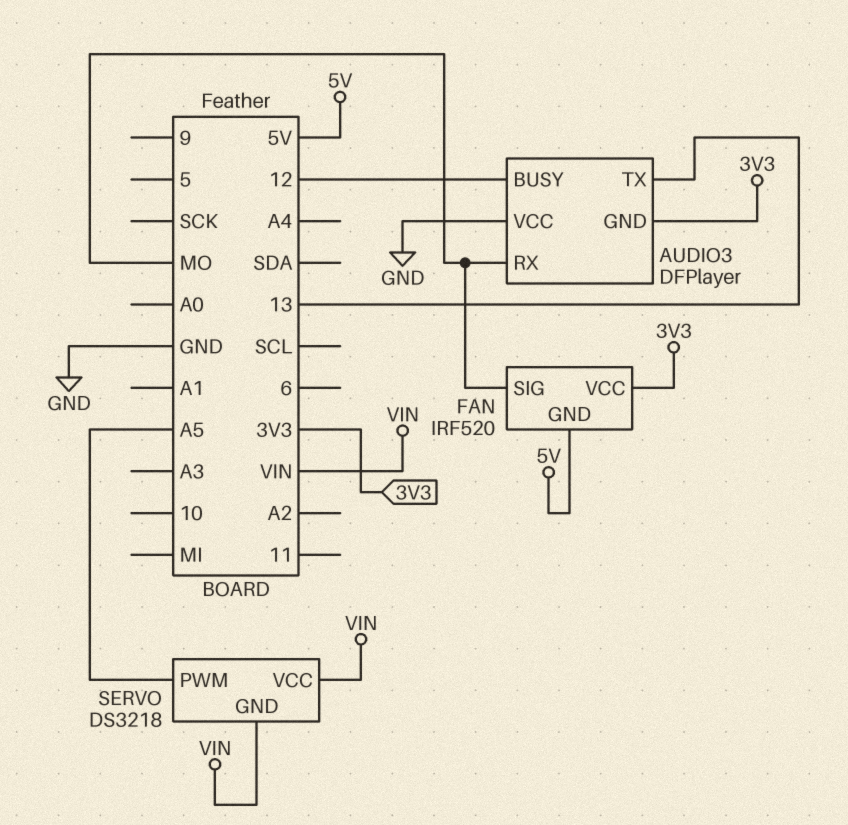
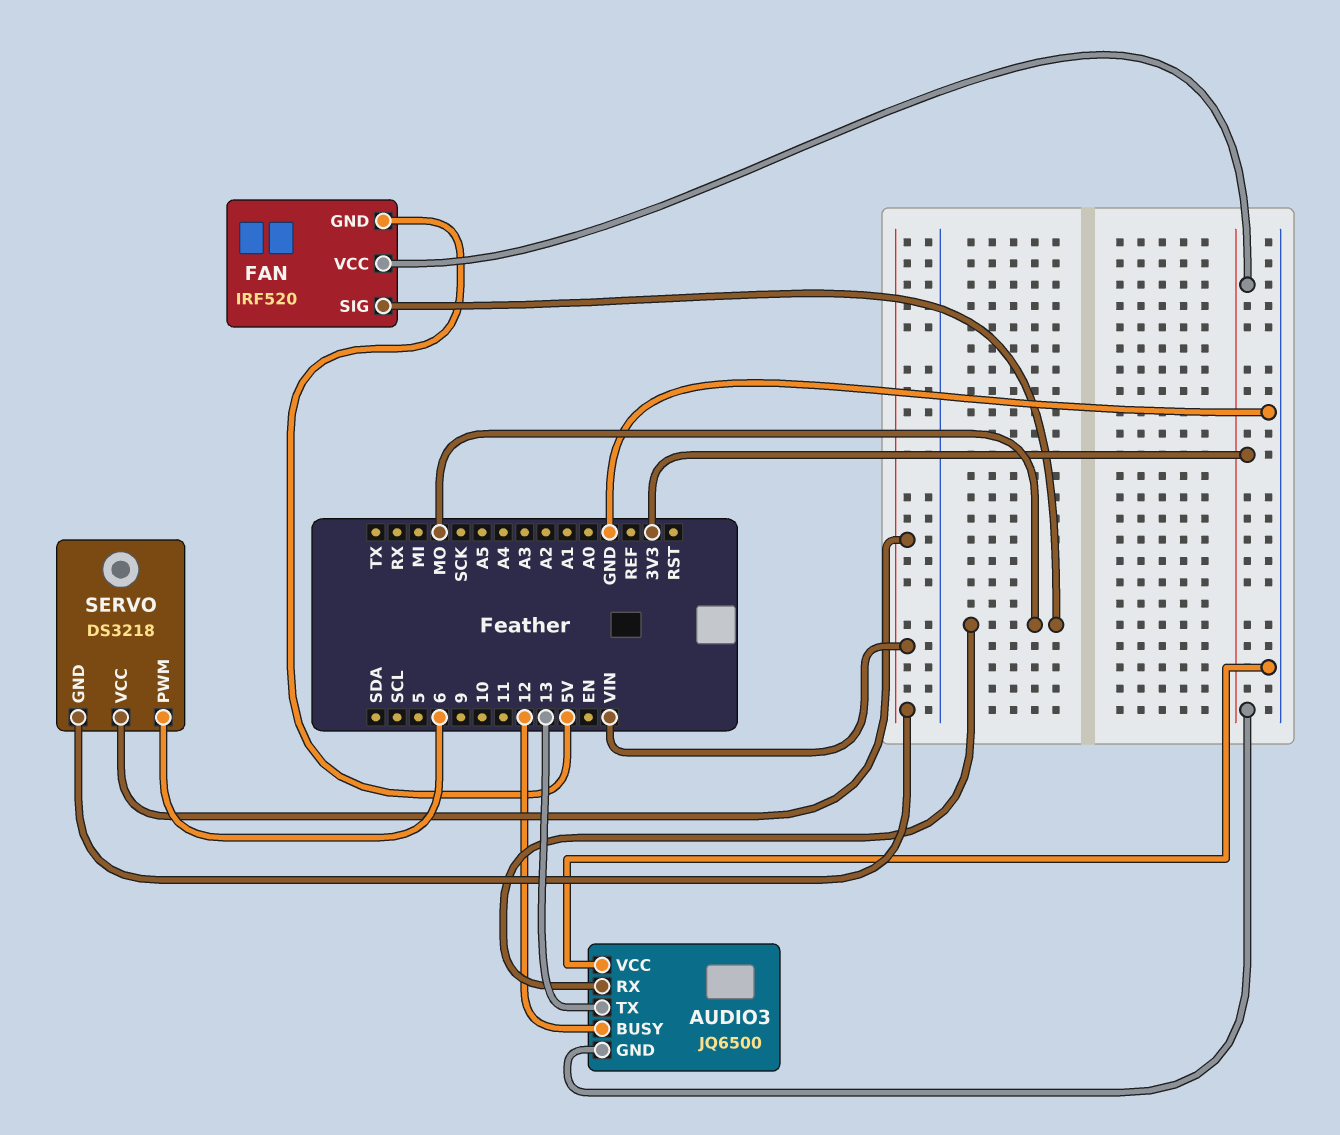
AUDIO3: DFPlayer -> JQ6500
SERVO pin PWM: A5 -> 6

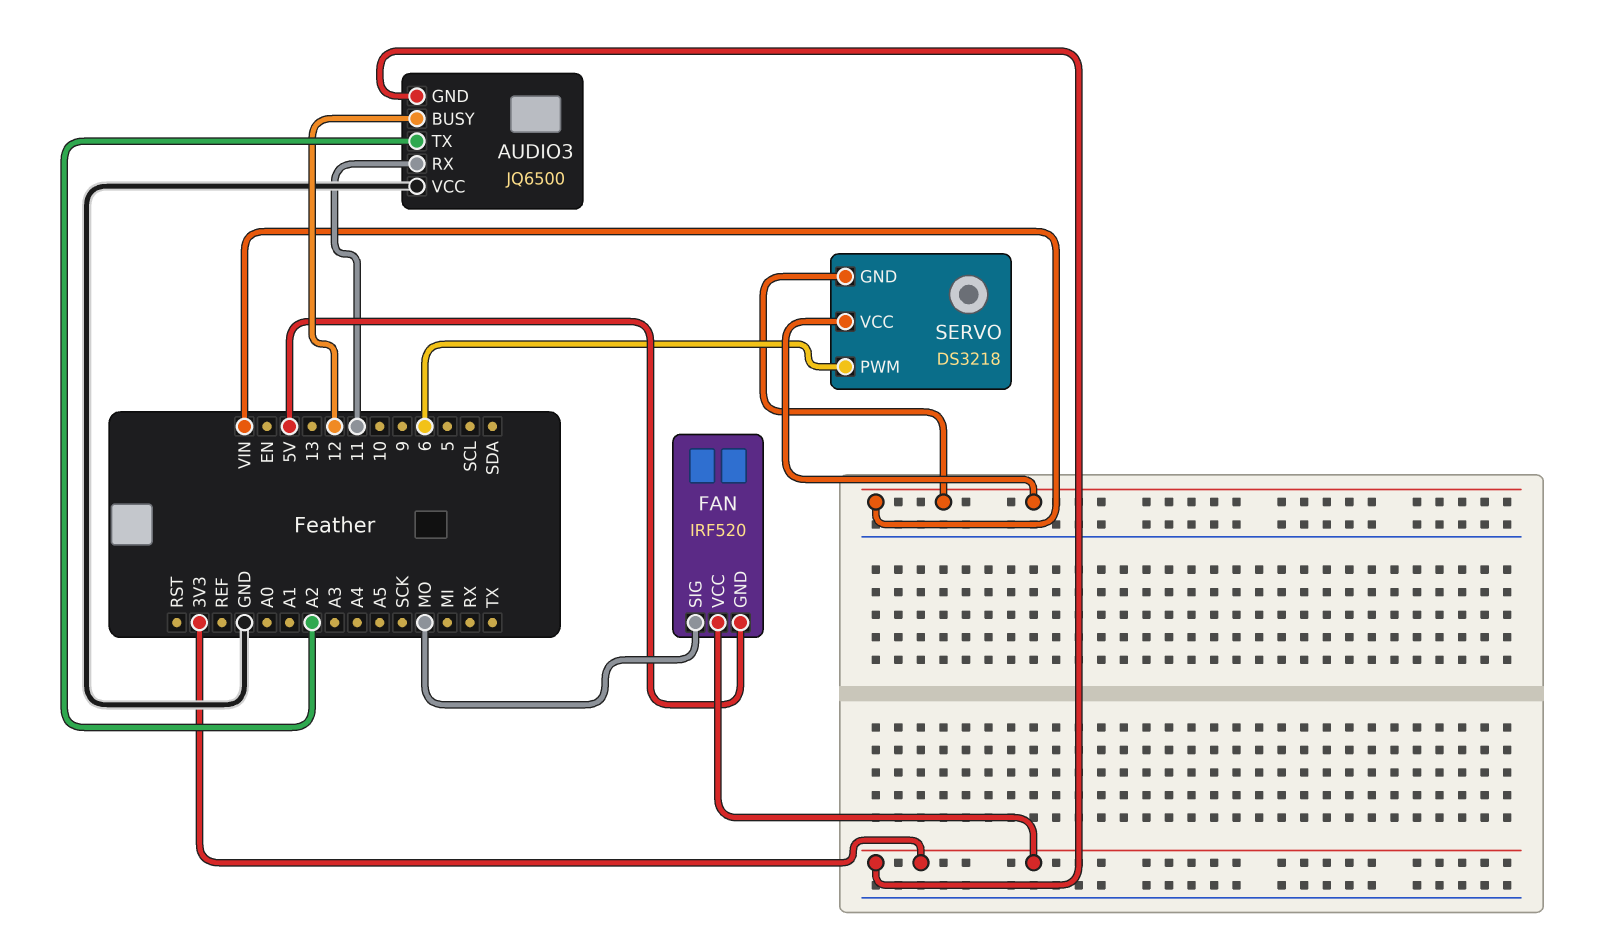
AUDIO3 pin RX: MO -> 11
AUDIO3 pin TX: 13 -> A2

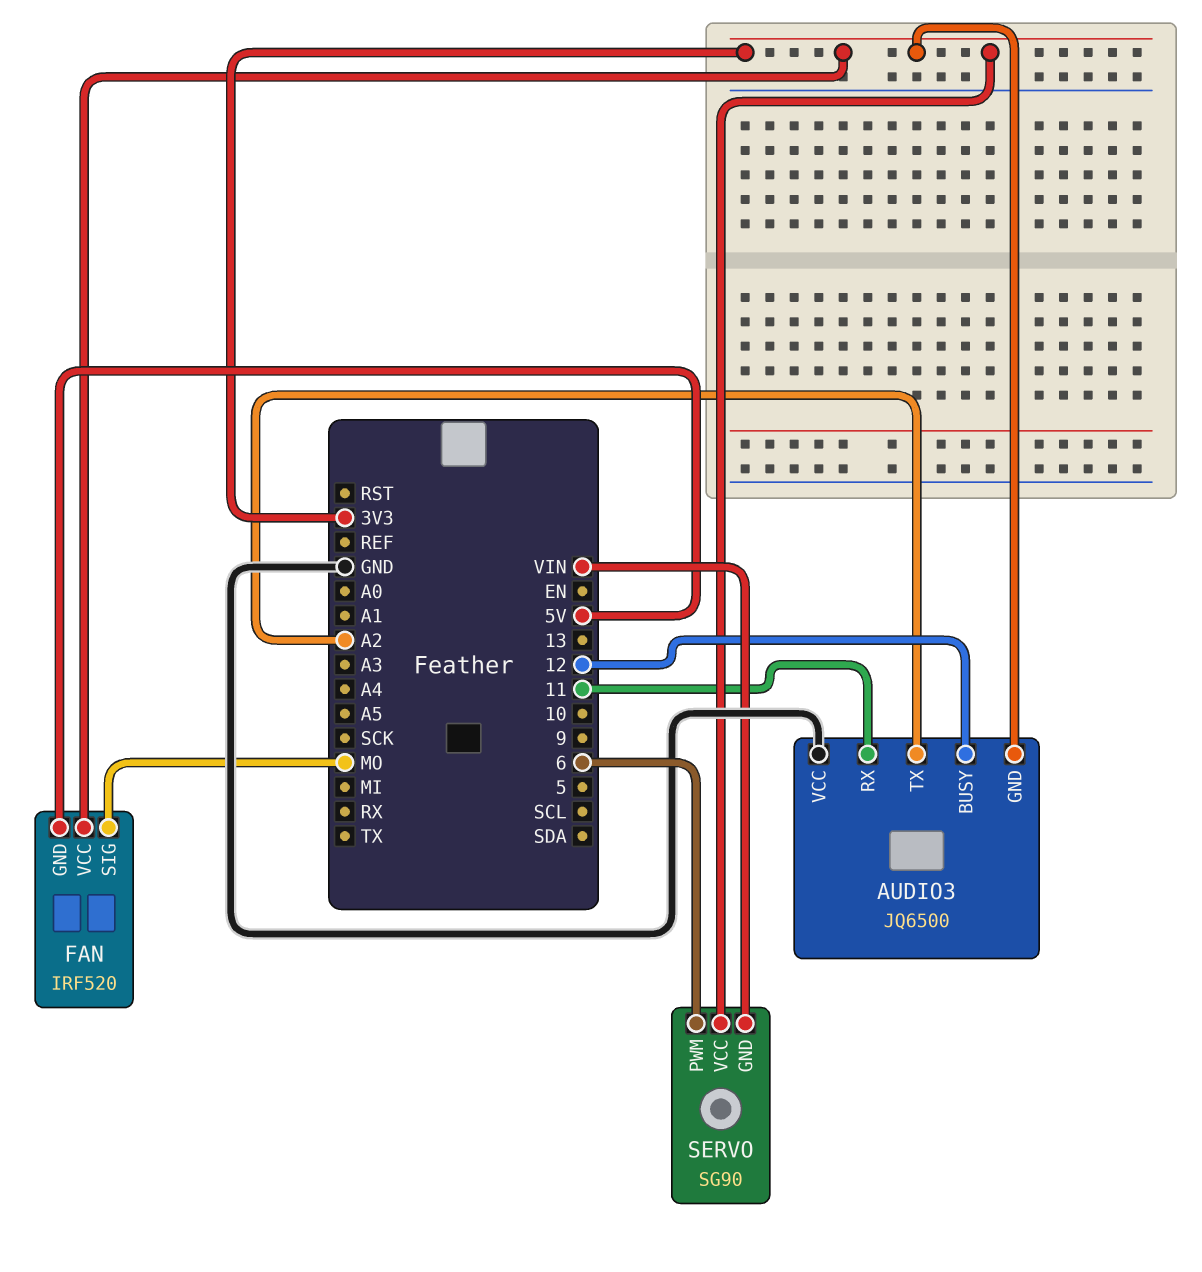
SERVO: DS3218 -> SG90
SERVO pin VCC: VIN -> 3V3

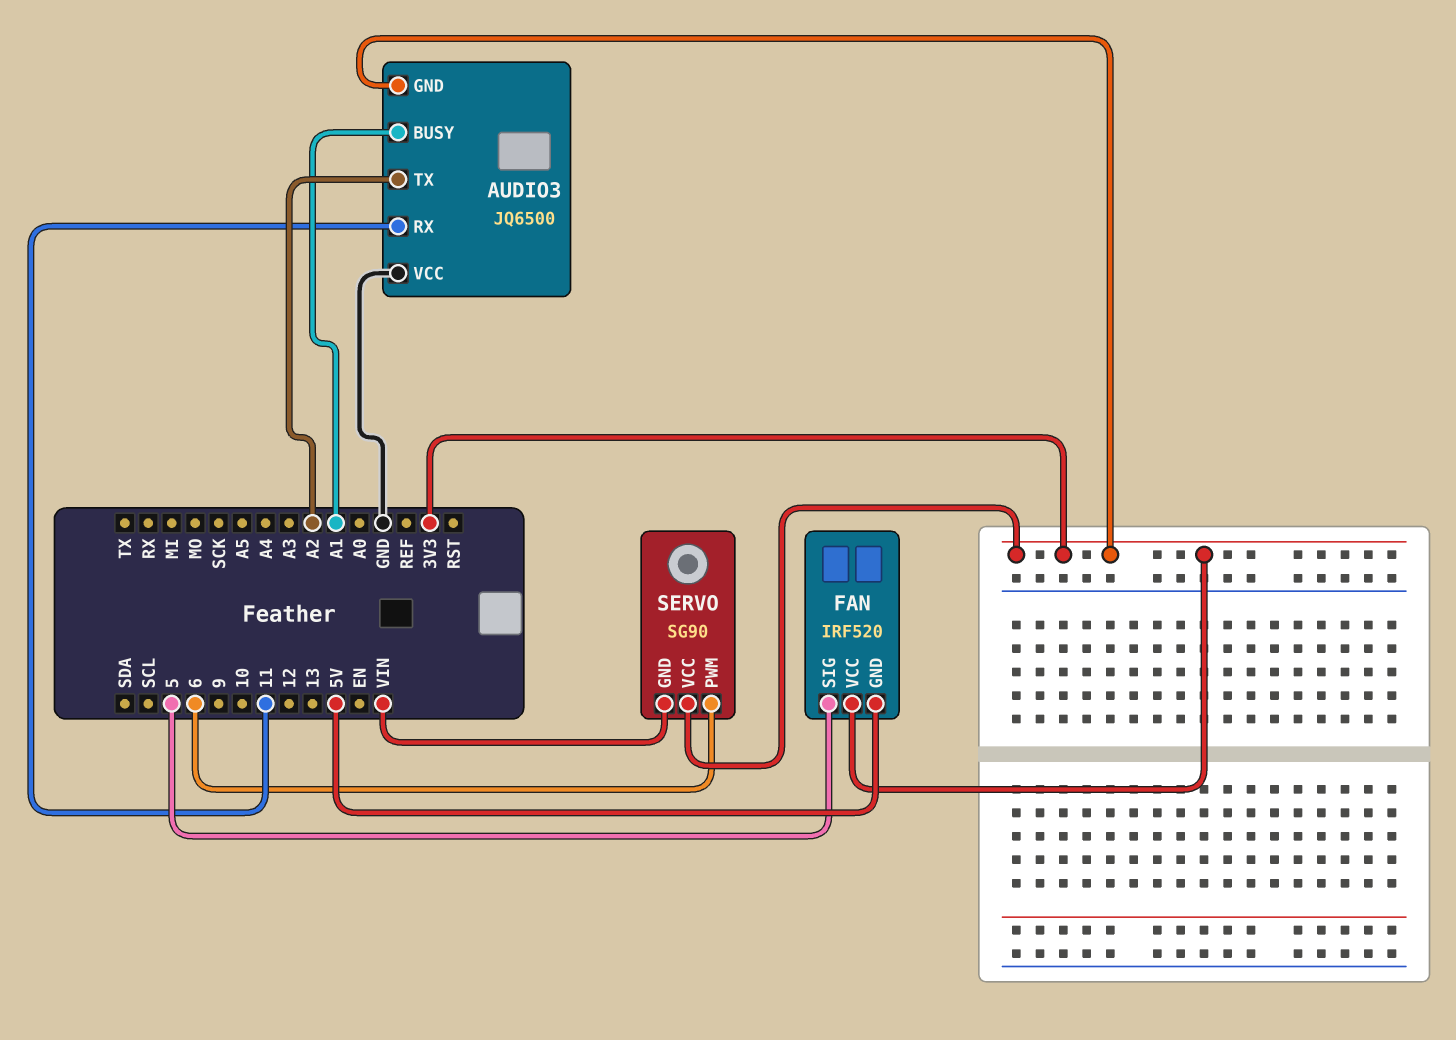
AUDIO3 pin BUSY: 12 -> A1
FAN pin SIG: MO -> 5

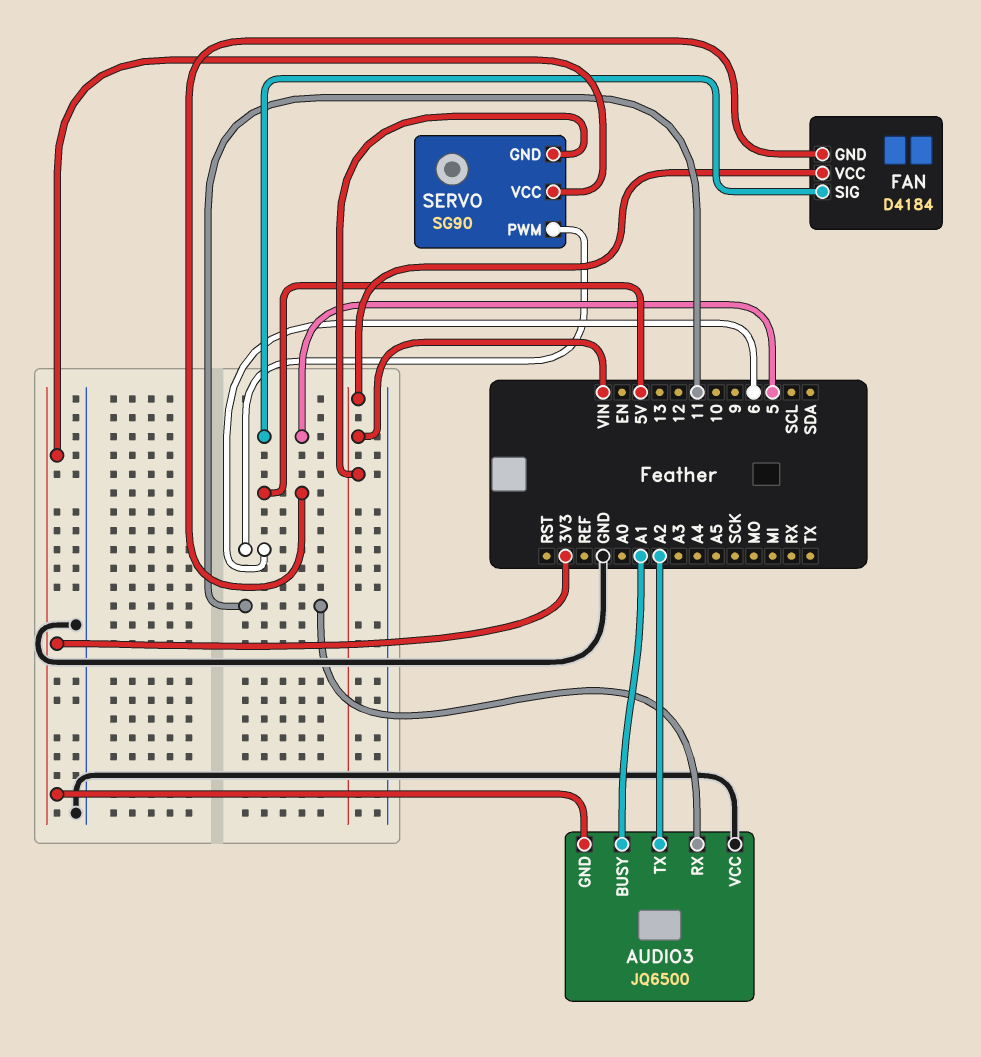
FAN: IRF520 -> D4184
FAN pin VCC: 3V3 -> VIN

